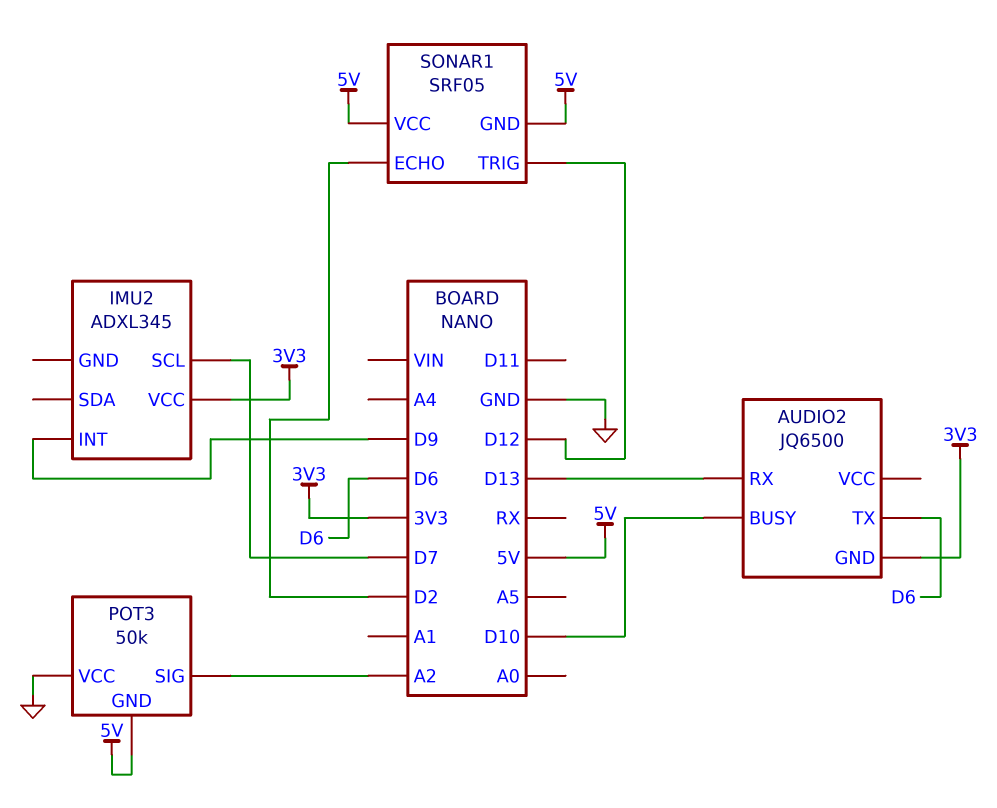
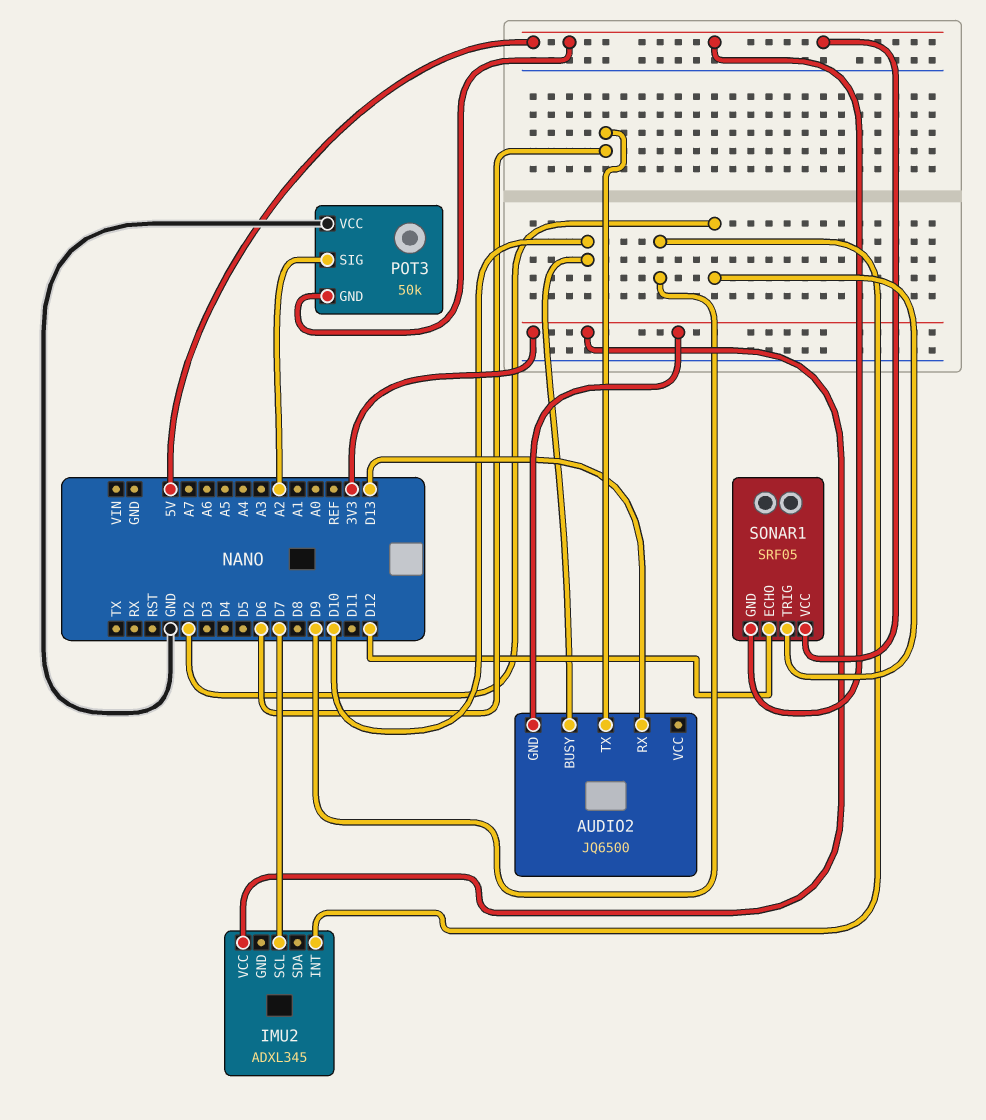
SONAR1 pin ECHO: D2 -> D12
SONAR1 pin TRIG: D12 -> D2

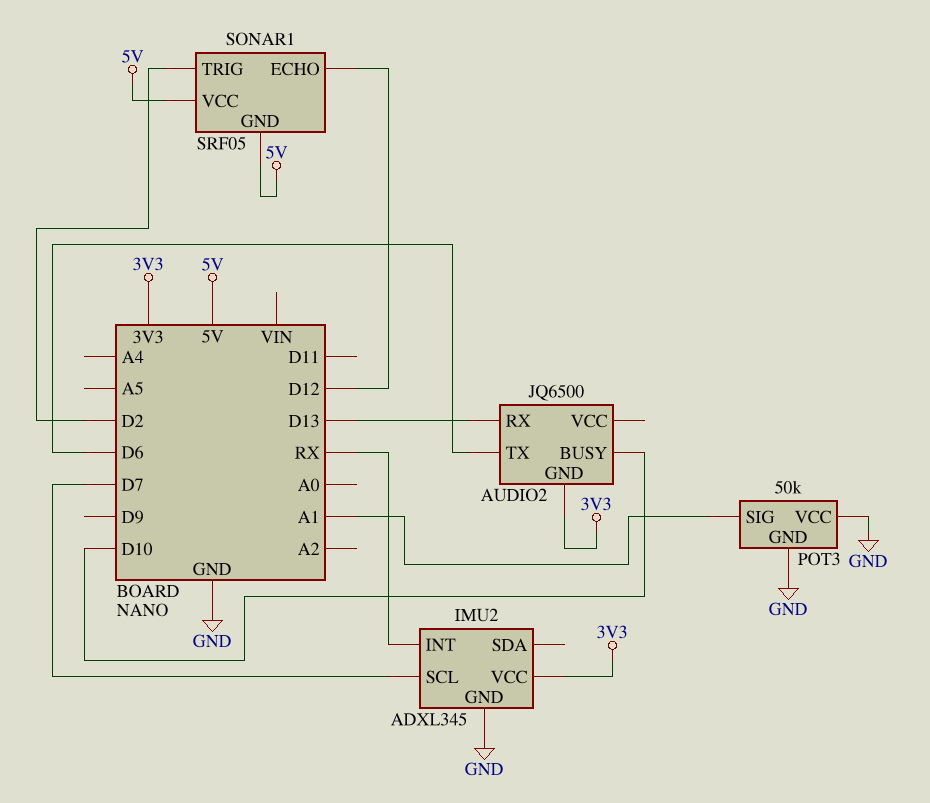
IMU2 pin GND: none -> GND
IMU2 pin INT: D9 -> RX
POT3 pin GND: 5V -> GND
POT3 pin SIG: A2 -> A1

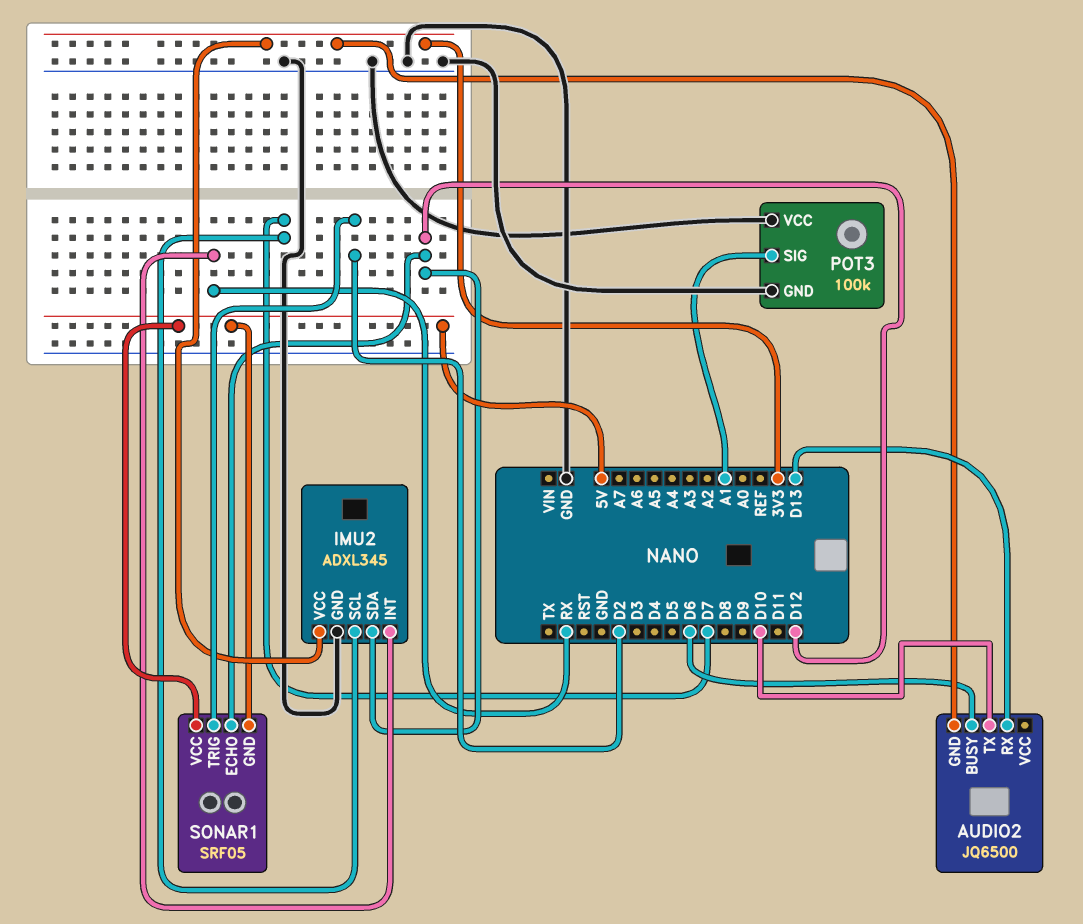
AUDIO2 pin BUSY: D10 -> D6
AUDIO2 pin TX: D6 -> D10
IMU2 pin SDA: none -> D12
POT3: 50k -> 100k

